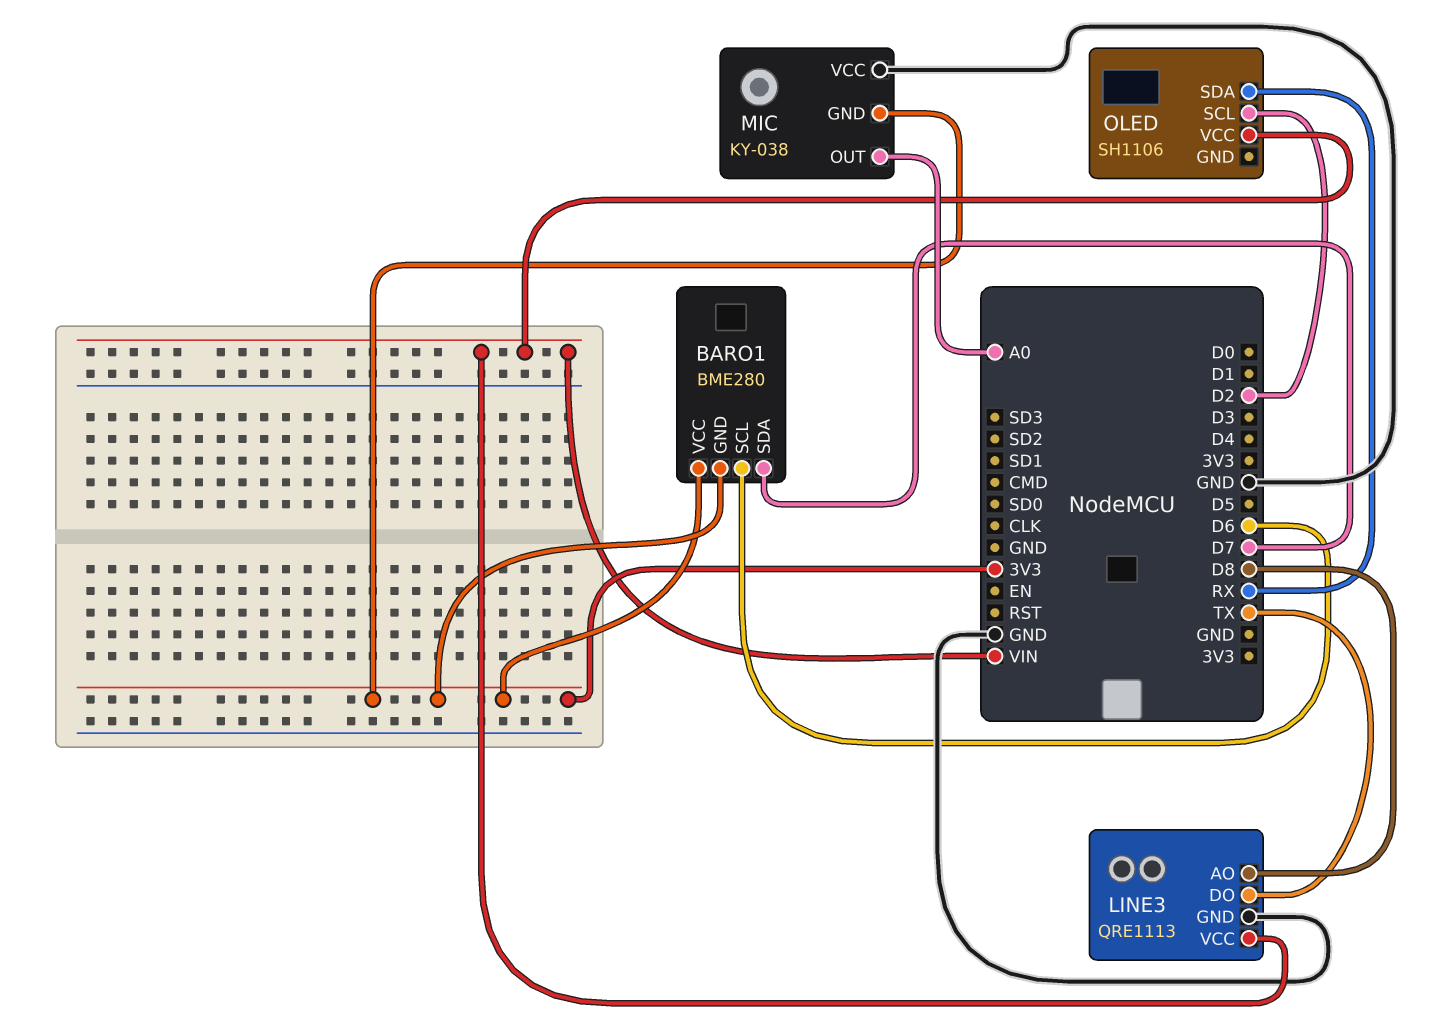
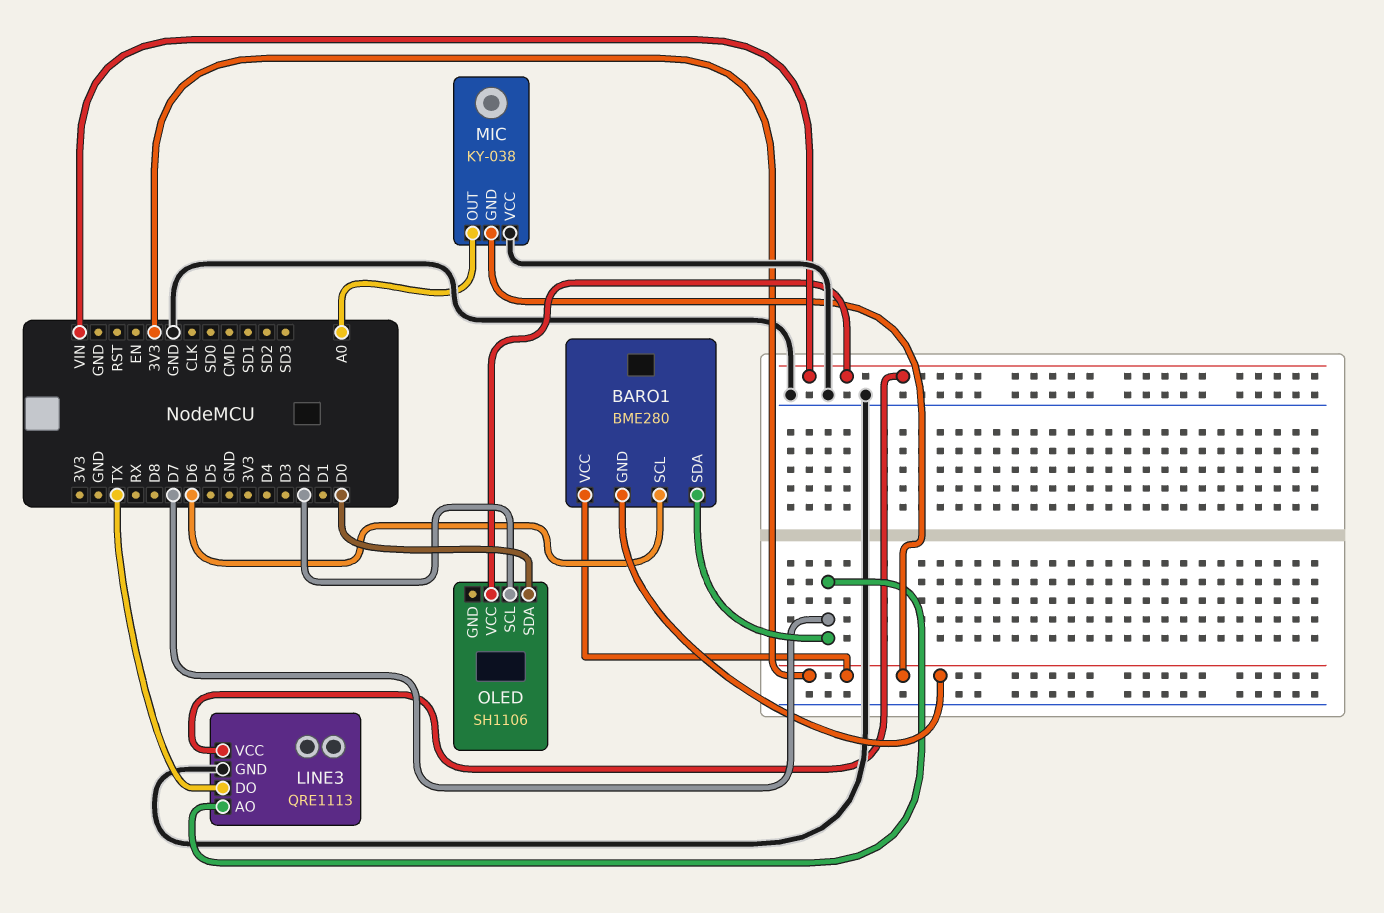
LINE3 pin AO: D8 -> D7
OLED pin SDA: RX -> D0

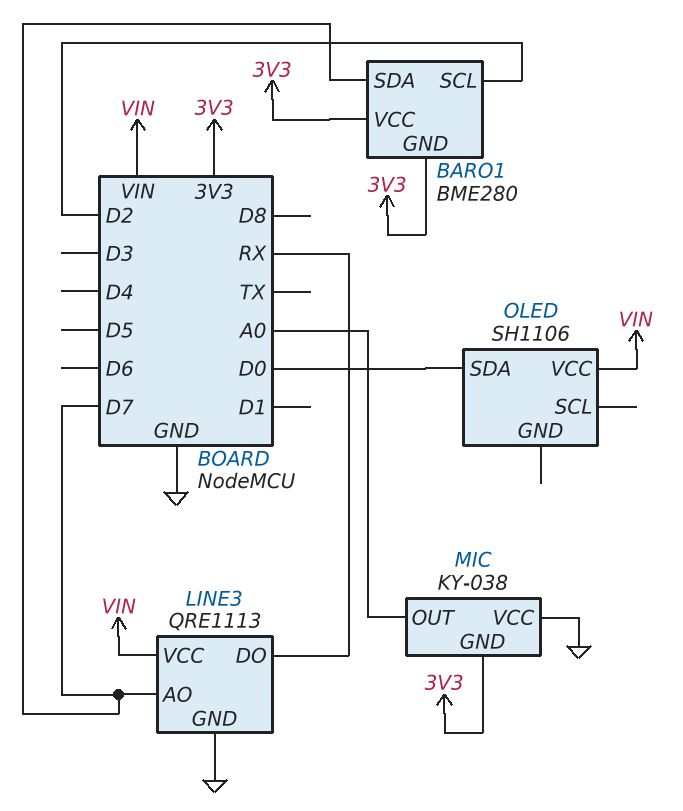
BARO1 pin SCL: D6 -> D2
LINE3 pin DO: TX -> RX
OLED pin SCL: D2 -> none

